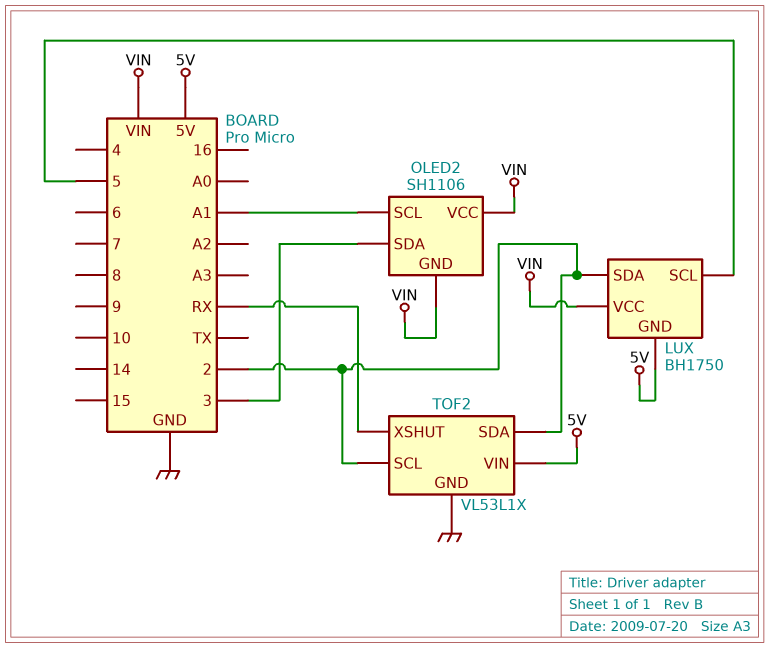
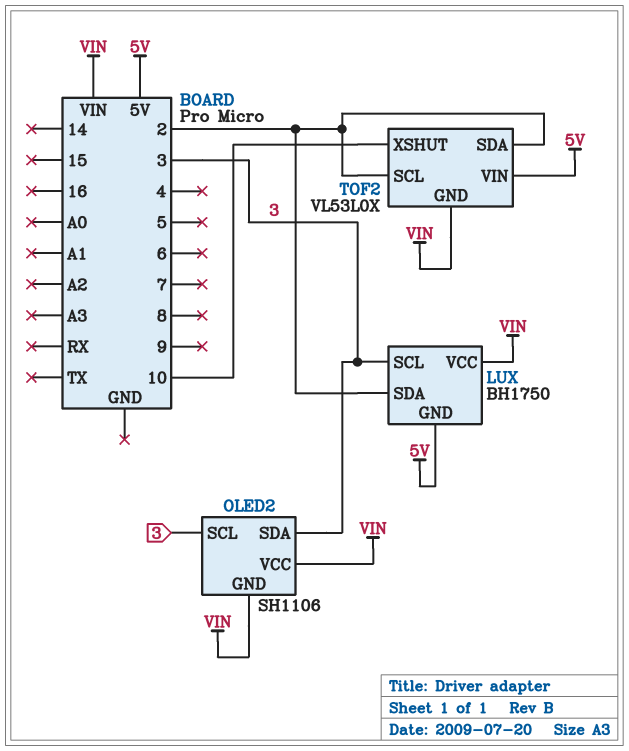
LUX pin SCL: 5 -> 3
OLED2 pin SCL: A1 -> 3
TOF2: VL53L1X -> VL53L0X
TOF2 pin GND: GND -> VIN
TOF2 pin XSHUT: RX -> 10

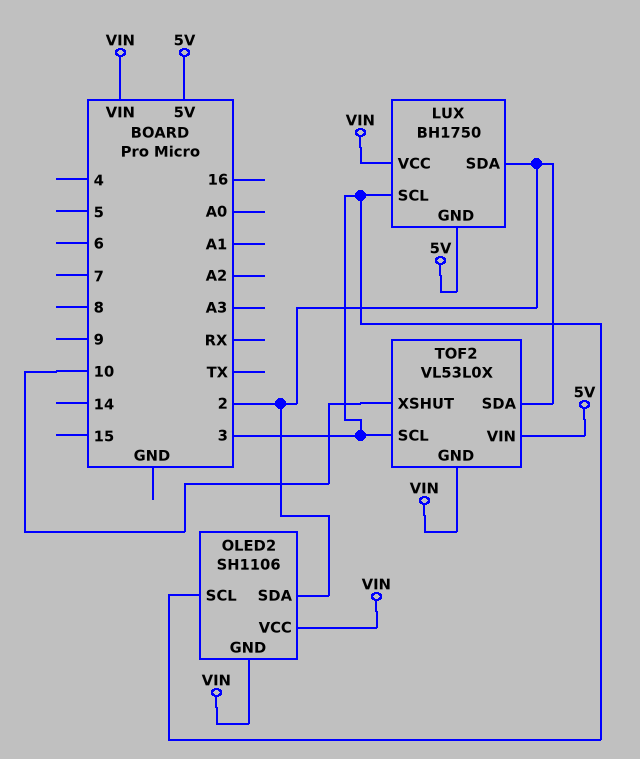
OLED2 pin SDA: 3 -> 2
TOF2 pin SCL: 2 -> 3

